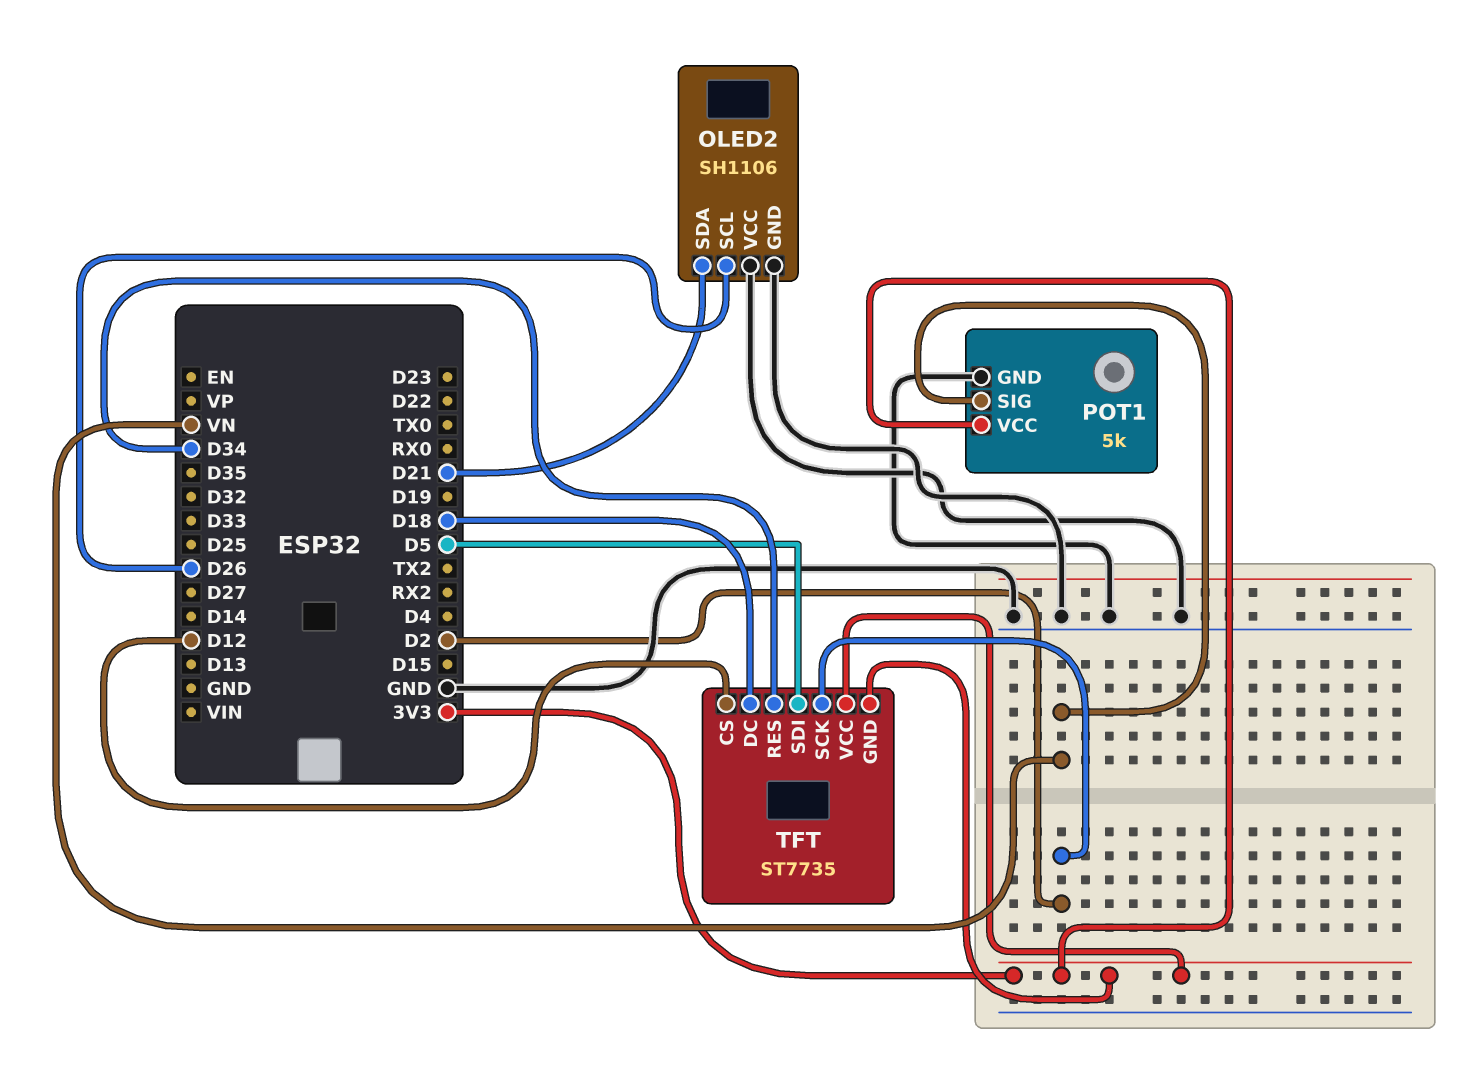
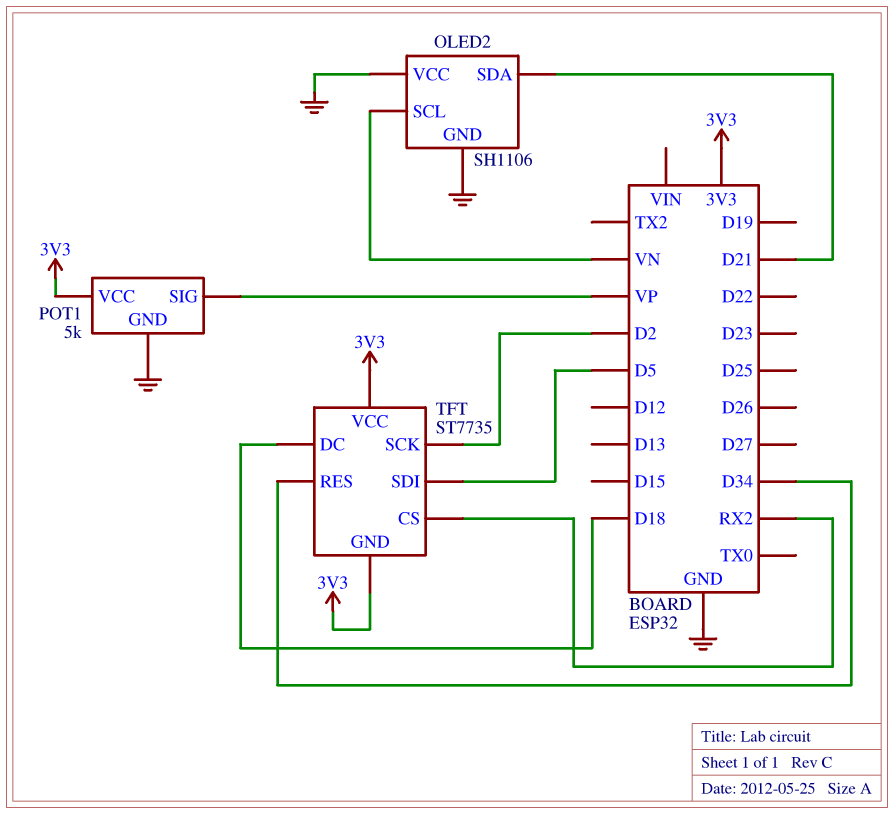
OLED2 pin SCL: D26 -> VN
POT1 pin SIG: VN -> VP
TFT pin CS: D12 -> RX2

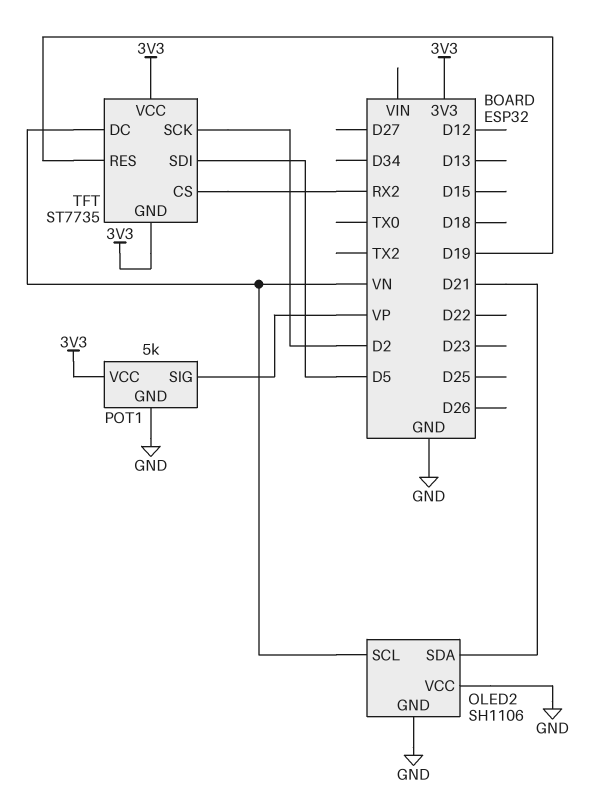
TFT pin DC: D18 -> VN
TFT pin RES: D34 -> D19

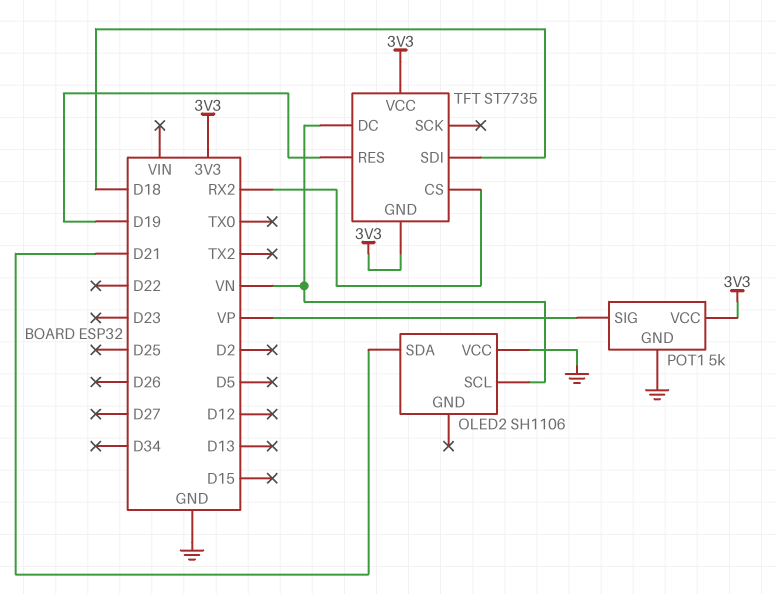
OLED2 pin GND: GND -> none
TFT pin SCK: D2 -> none
TFT pin SDI: D5 -> D18

